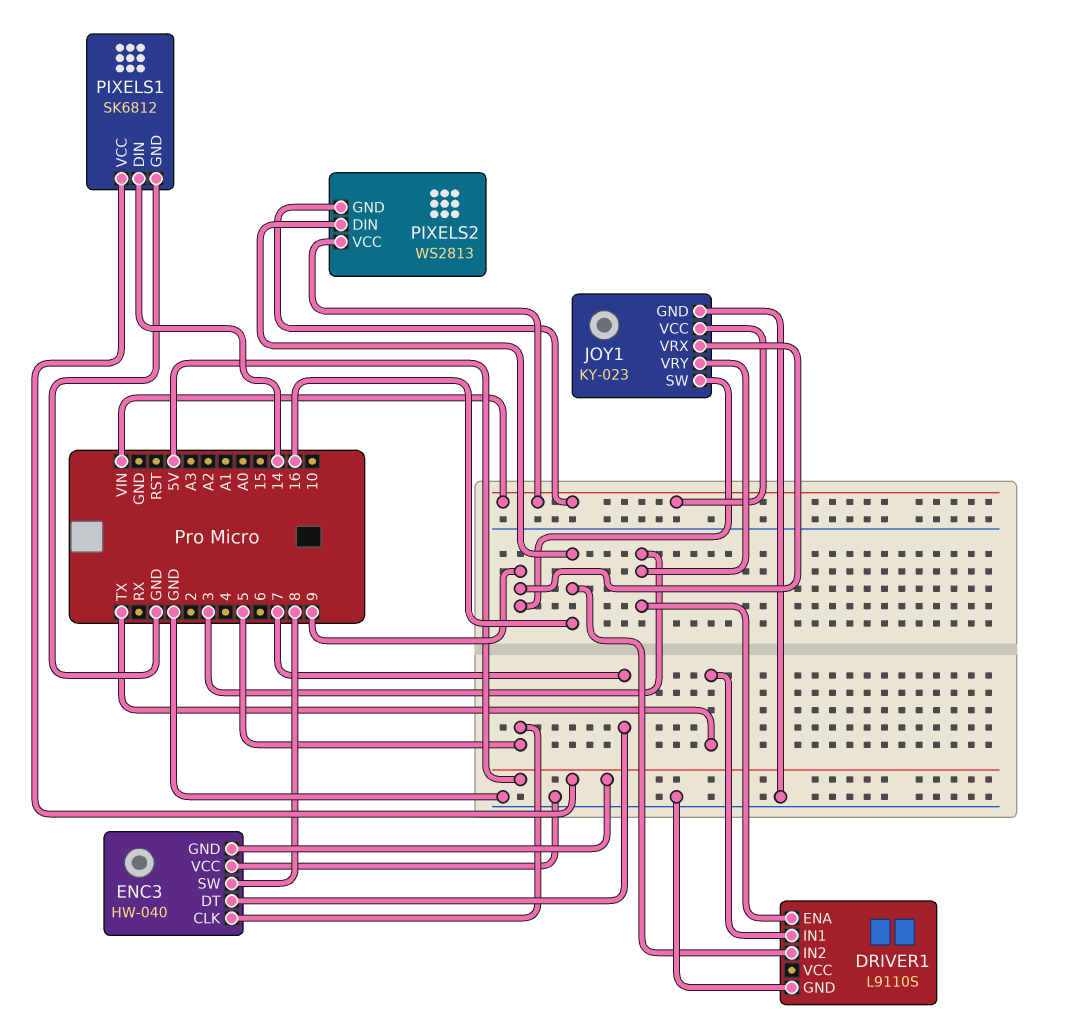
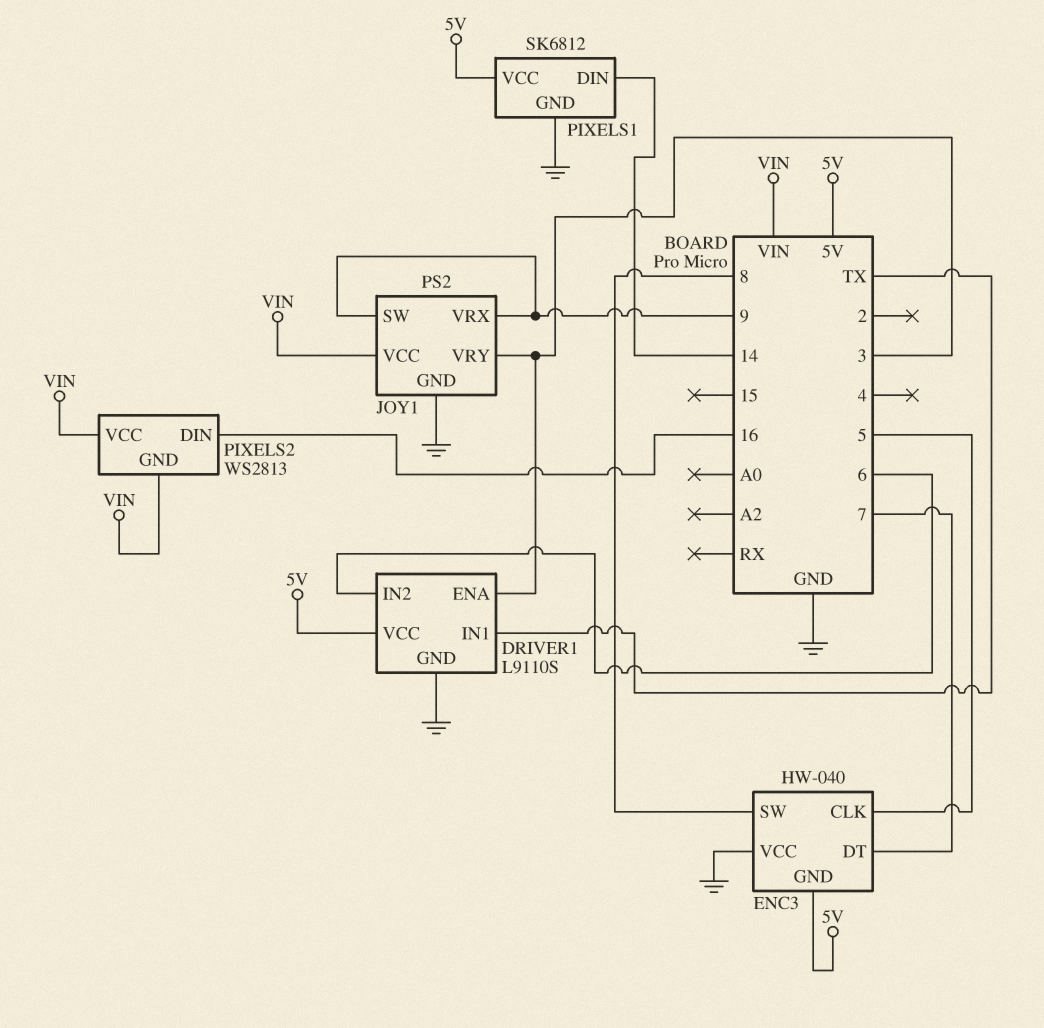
DRIVER1 pin IN2: 16 -> 6
DRIVER1 pin VCC: none -> 5V
JOY1: KY-023 -> PS2

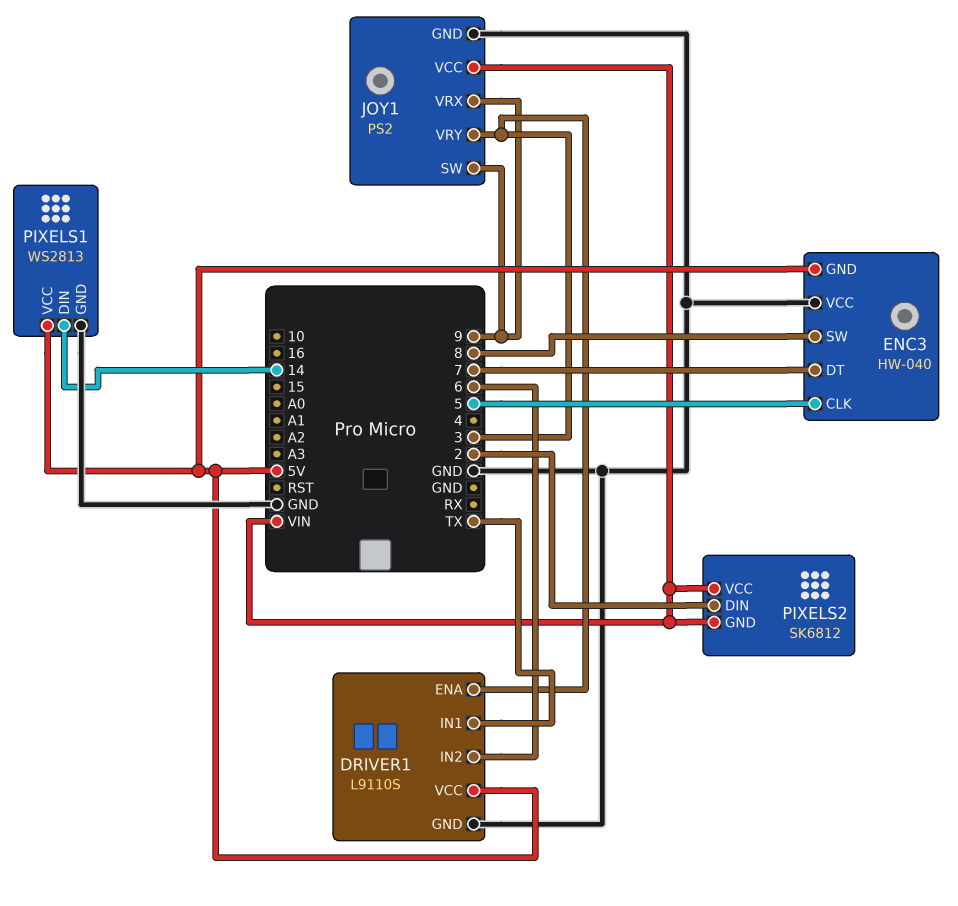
PIXELS1: SK6812 -> WS2813
PIXELS2: WS2813 -> SK6812
PIXELS2 pin DIN: 16 -> 2

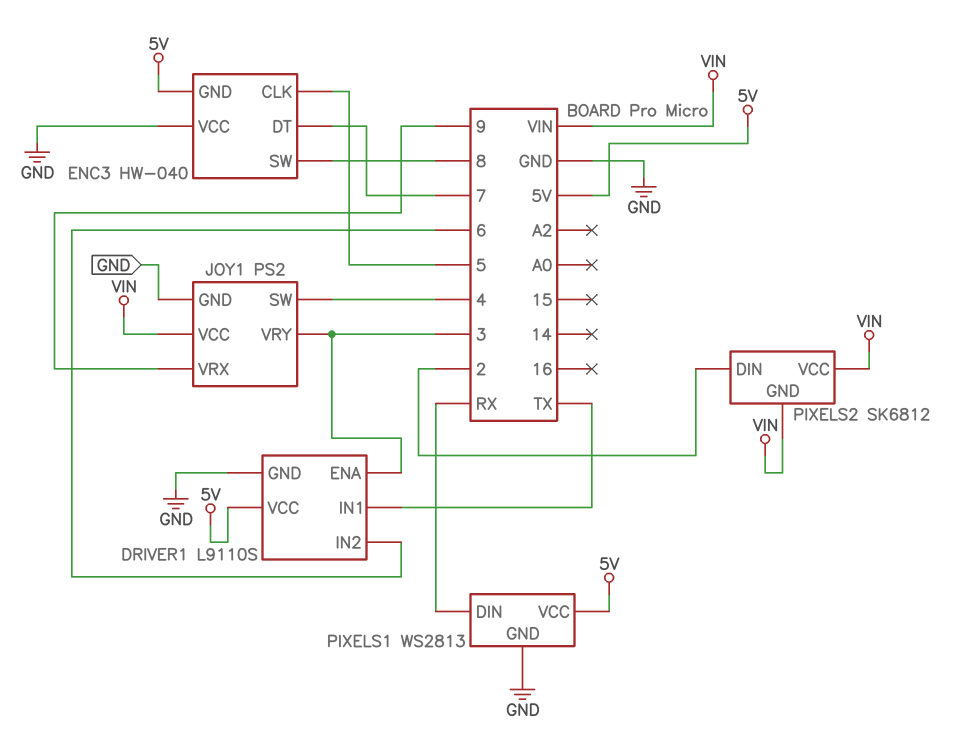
JOY1 pin SW: 9 -> 4
PIXELS1 pin DIN: 14 -> RX

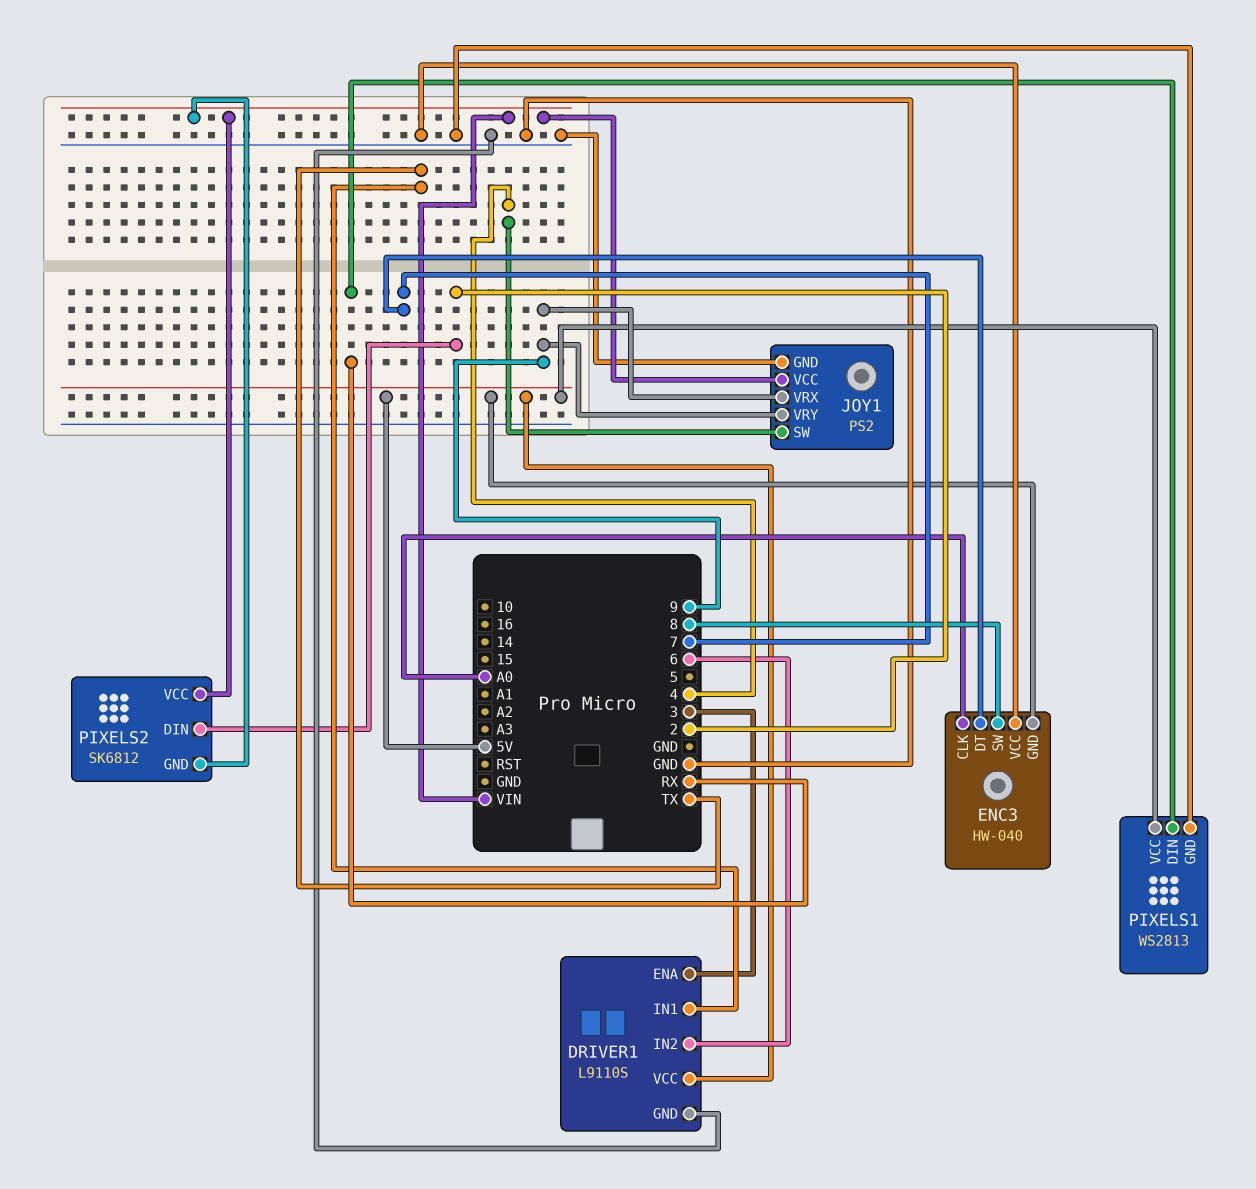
ENC3 pin CLK: 5 -> A0
JOY1 pin VRY: 3 -> 9

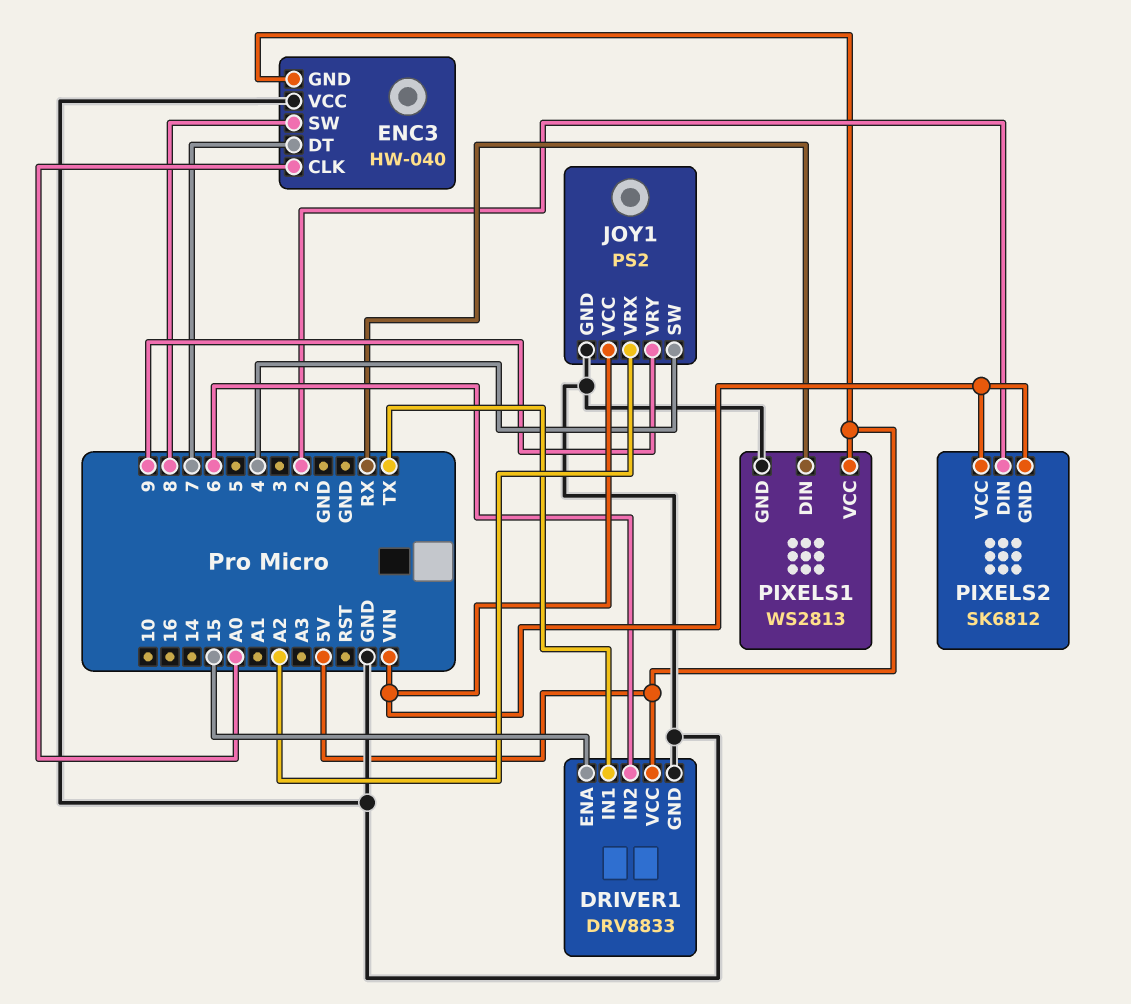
DRIVER1: L9110S -> DRV8833
DRIVER1 pin ENA: 3 -> 15
JOY1 pin VRX: 9 -> A2

